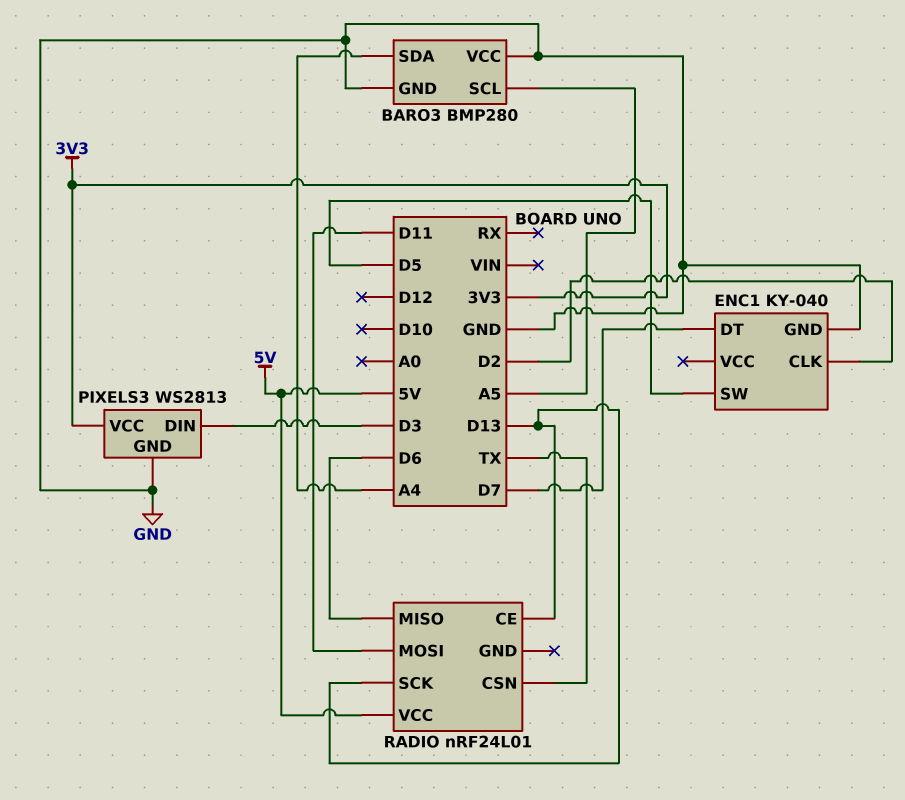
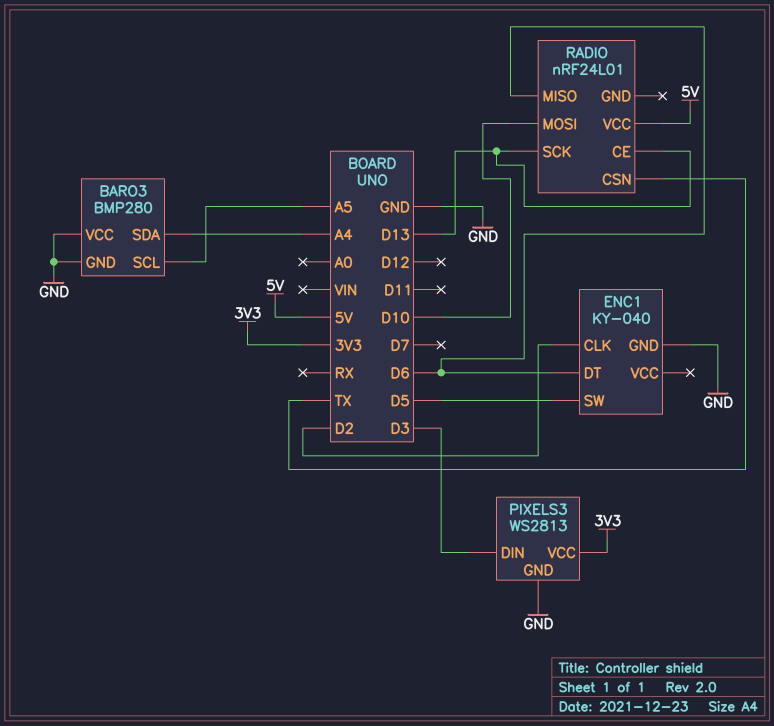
ENC1 pin DT: D7 -> D6
RADIO pin MOSI: D11 -> D10

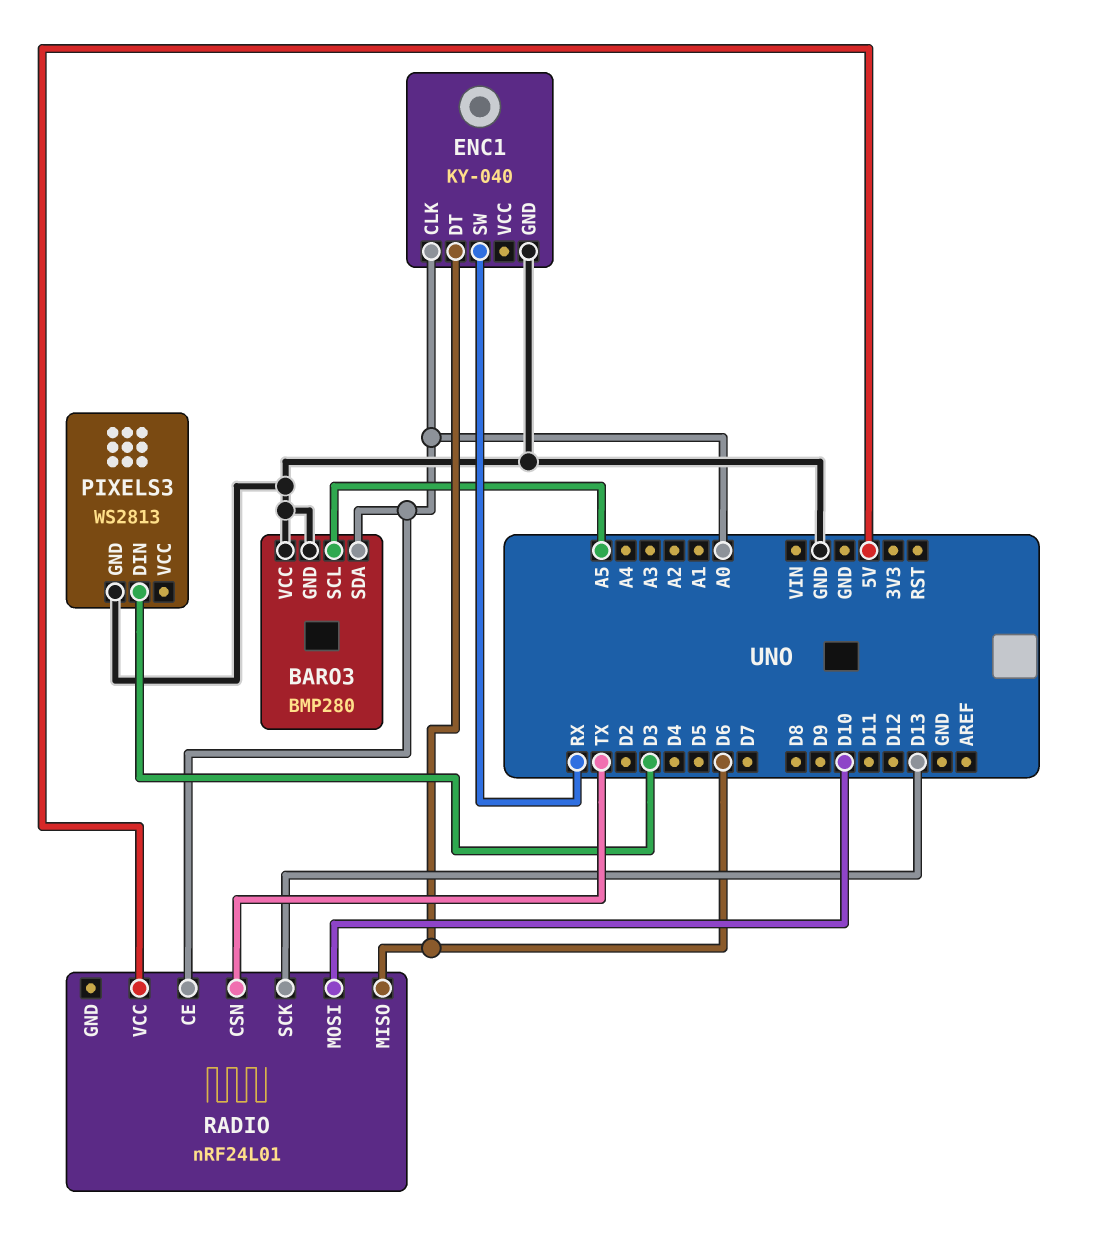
BARO3 pin SDA: A4 -> A0
ENC1 pin CLK: D2 -> A0
ENC1 pin SW: D5 -> RX
PIXELS3 pin VCC: 3V3 -> none
RADIO pin CE: D13 -> A0

